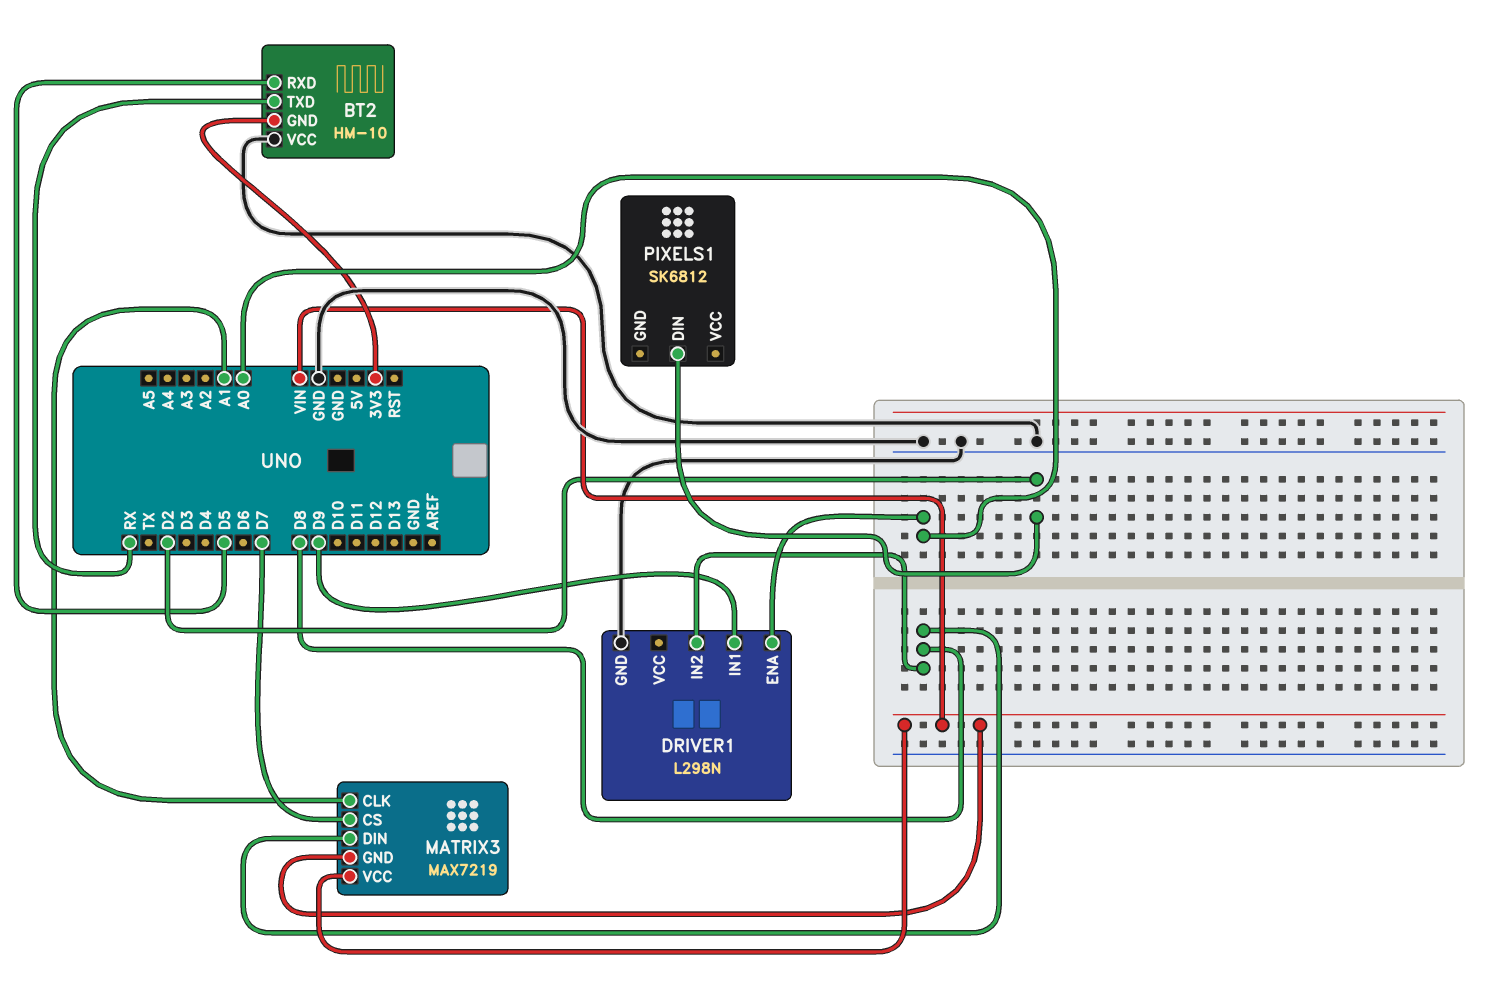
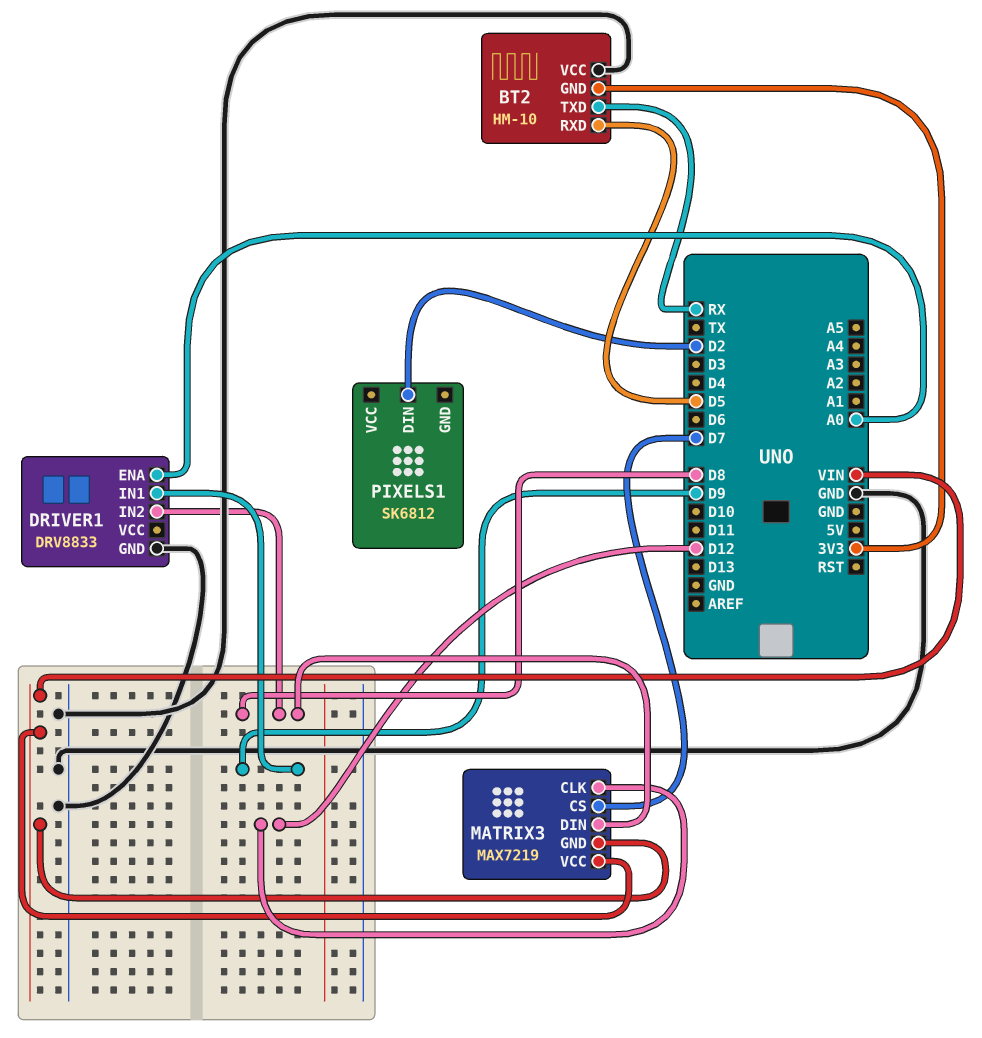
DRIVER1: L298N -> DRV8833
MATRIX3 pin CLK: A1 -> D12

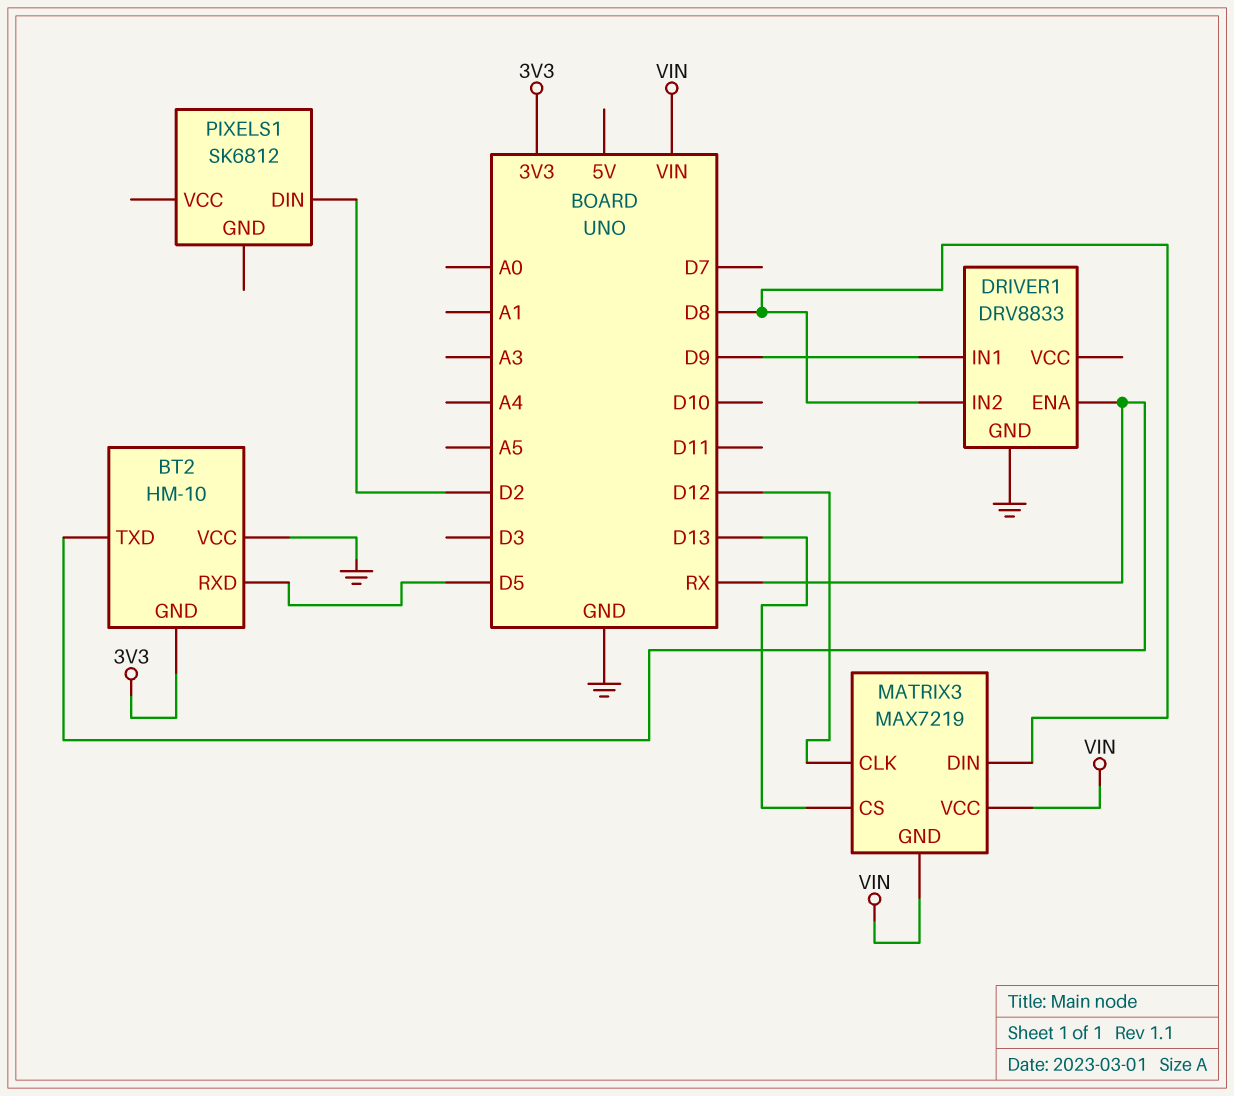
DRIVER1 pin ENA: A0 -> RX
MATRIX3 pin CS: D7 -> D13

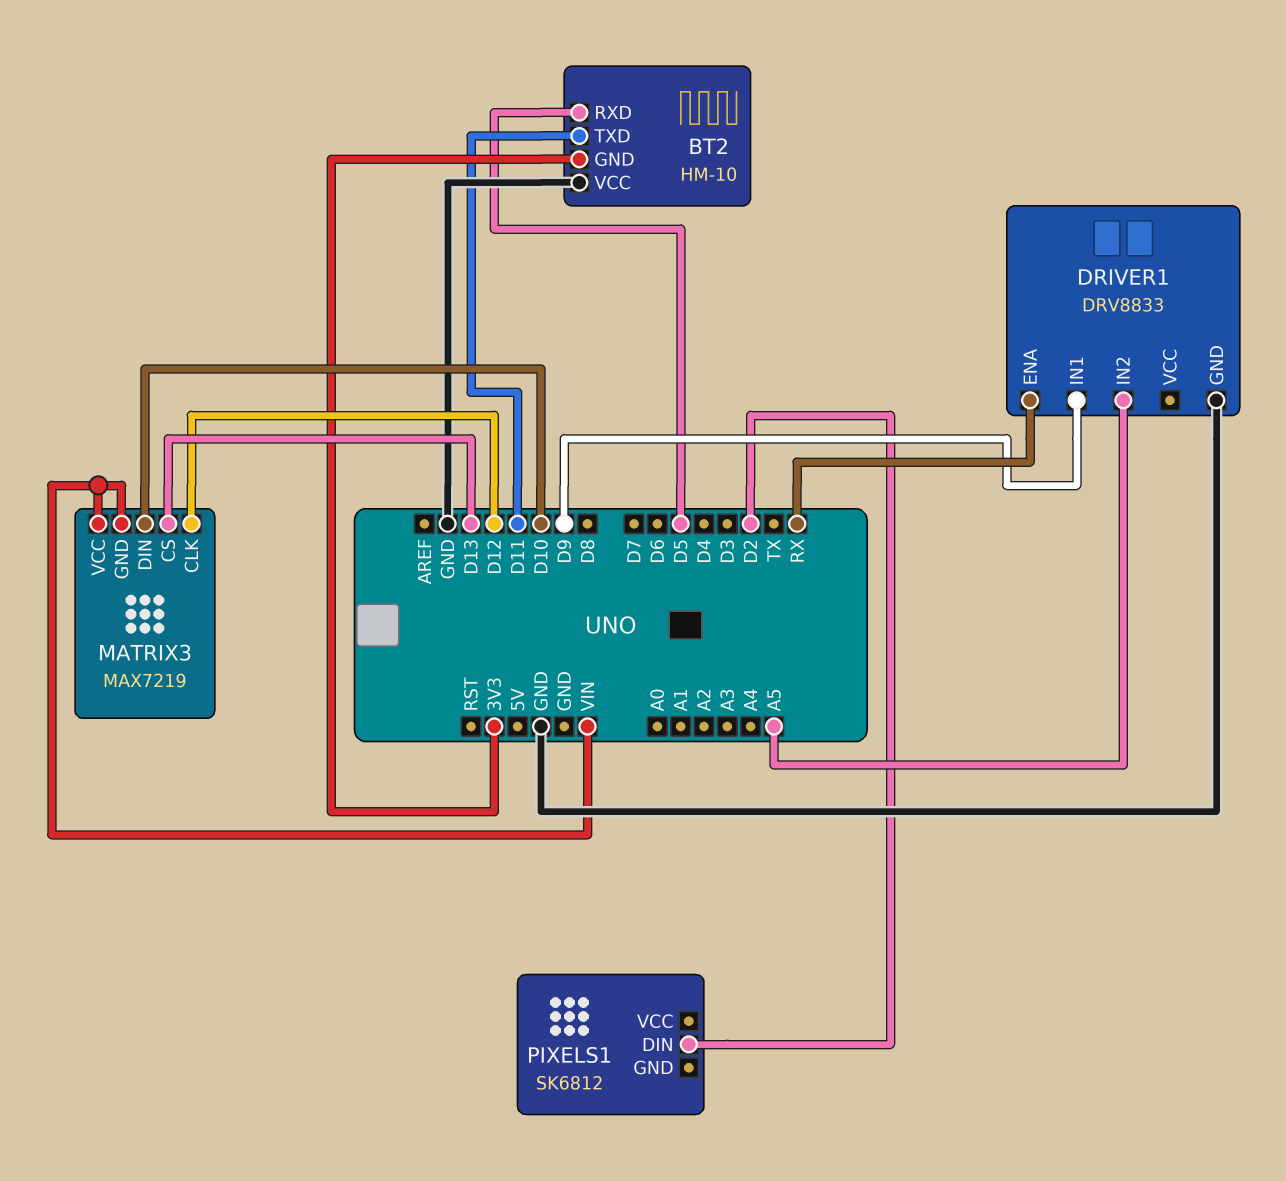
BT2 pin TXD: RX -> D11
DRIVER1 pin IN2: D8 -> A5
MATRIX3 pin DIN: D8 -> D10

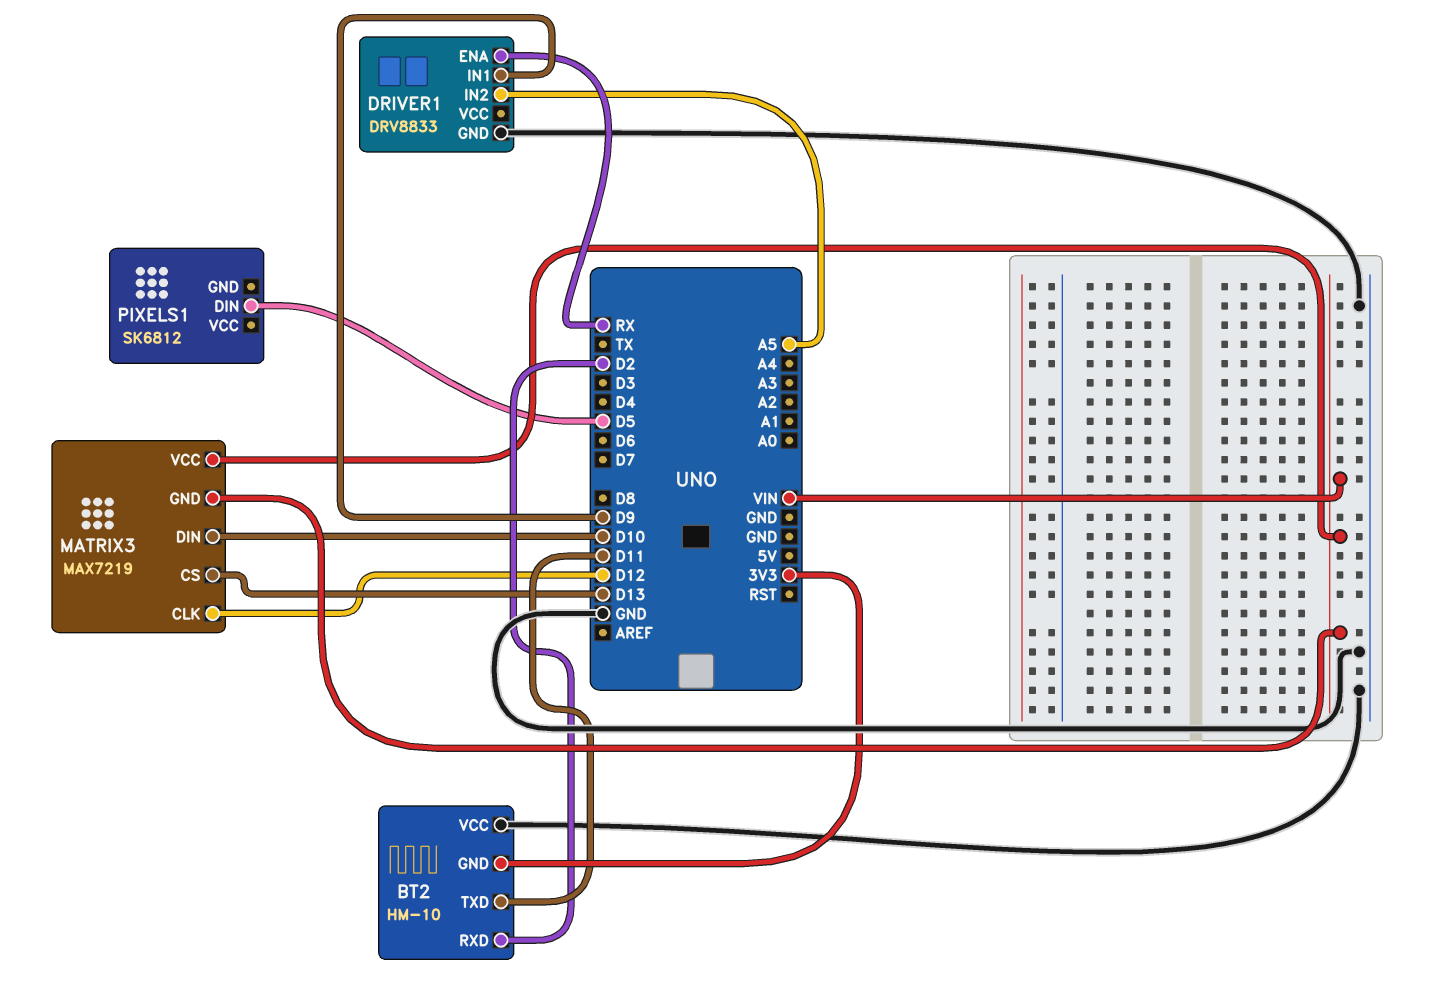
BT2 pin RXD: D5 -> D2
PIXELS1 pin DIN: D2 -> D5

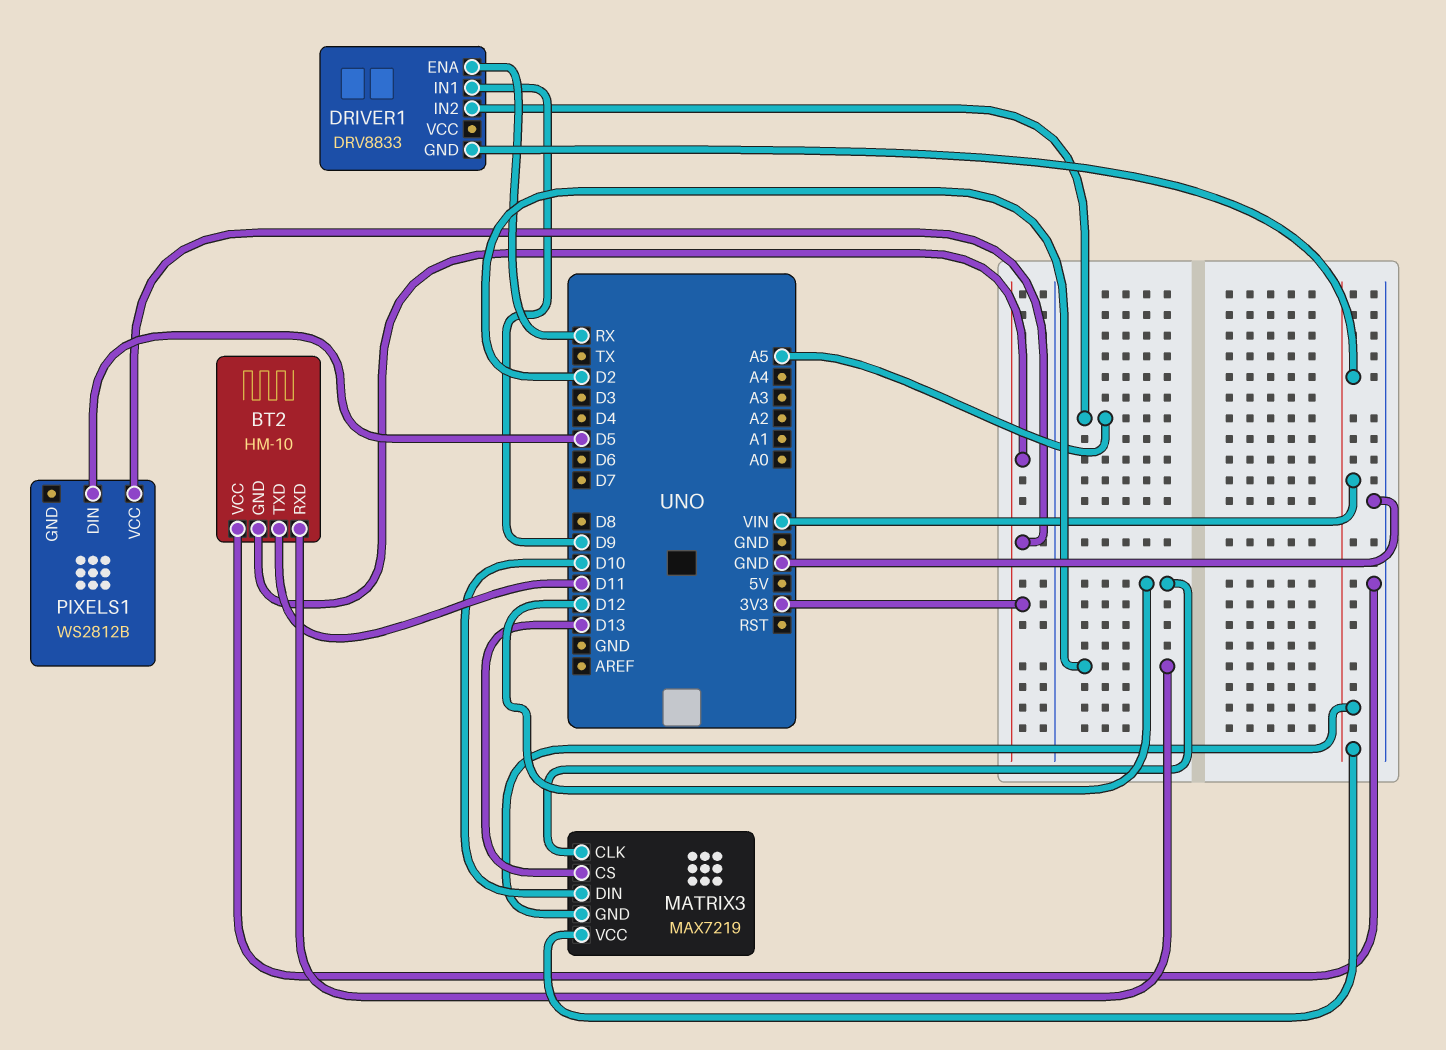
DRIVER1 pin GND: GND -> VIN
PIXELS1: SK6812 -> WS2812B
PIXELS1 pin VCC: none -> 3V3

